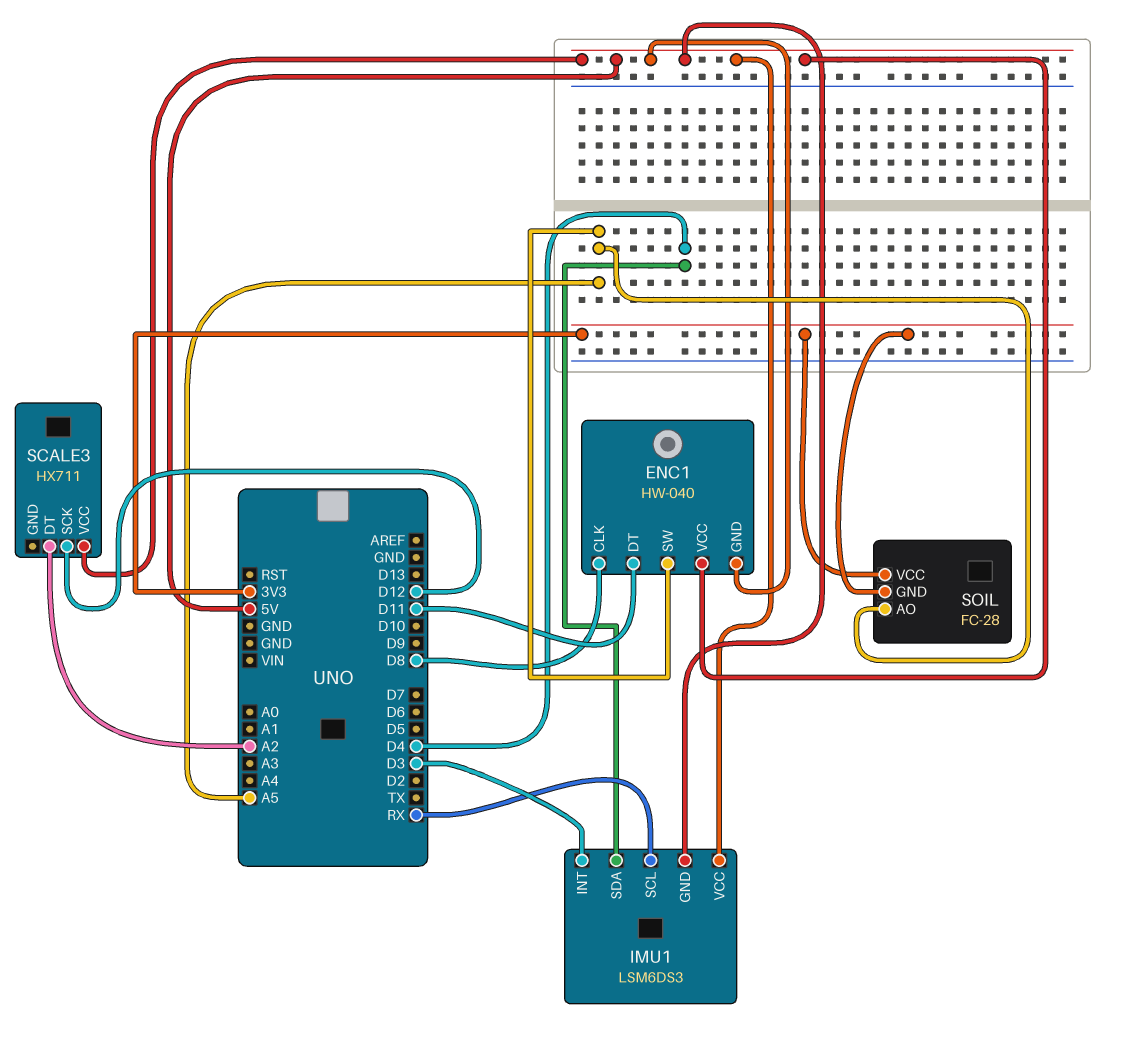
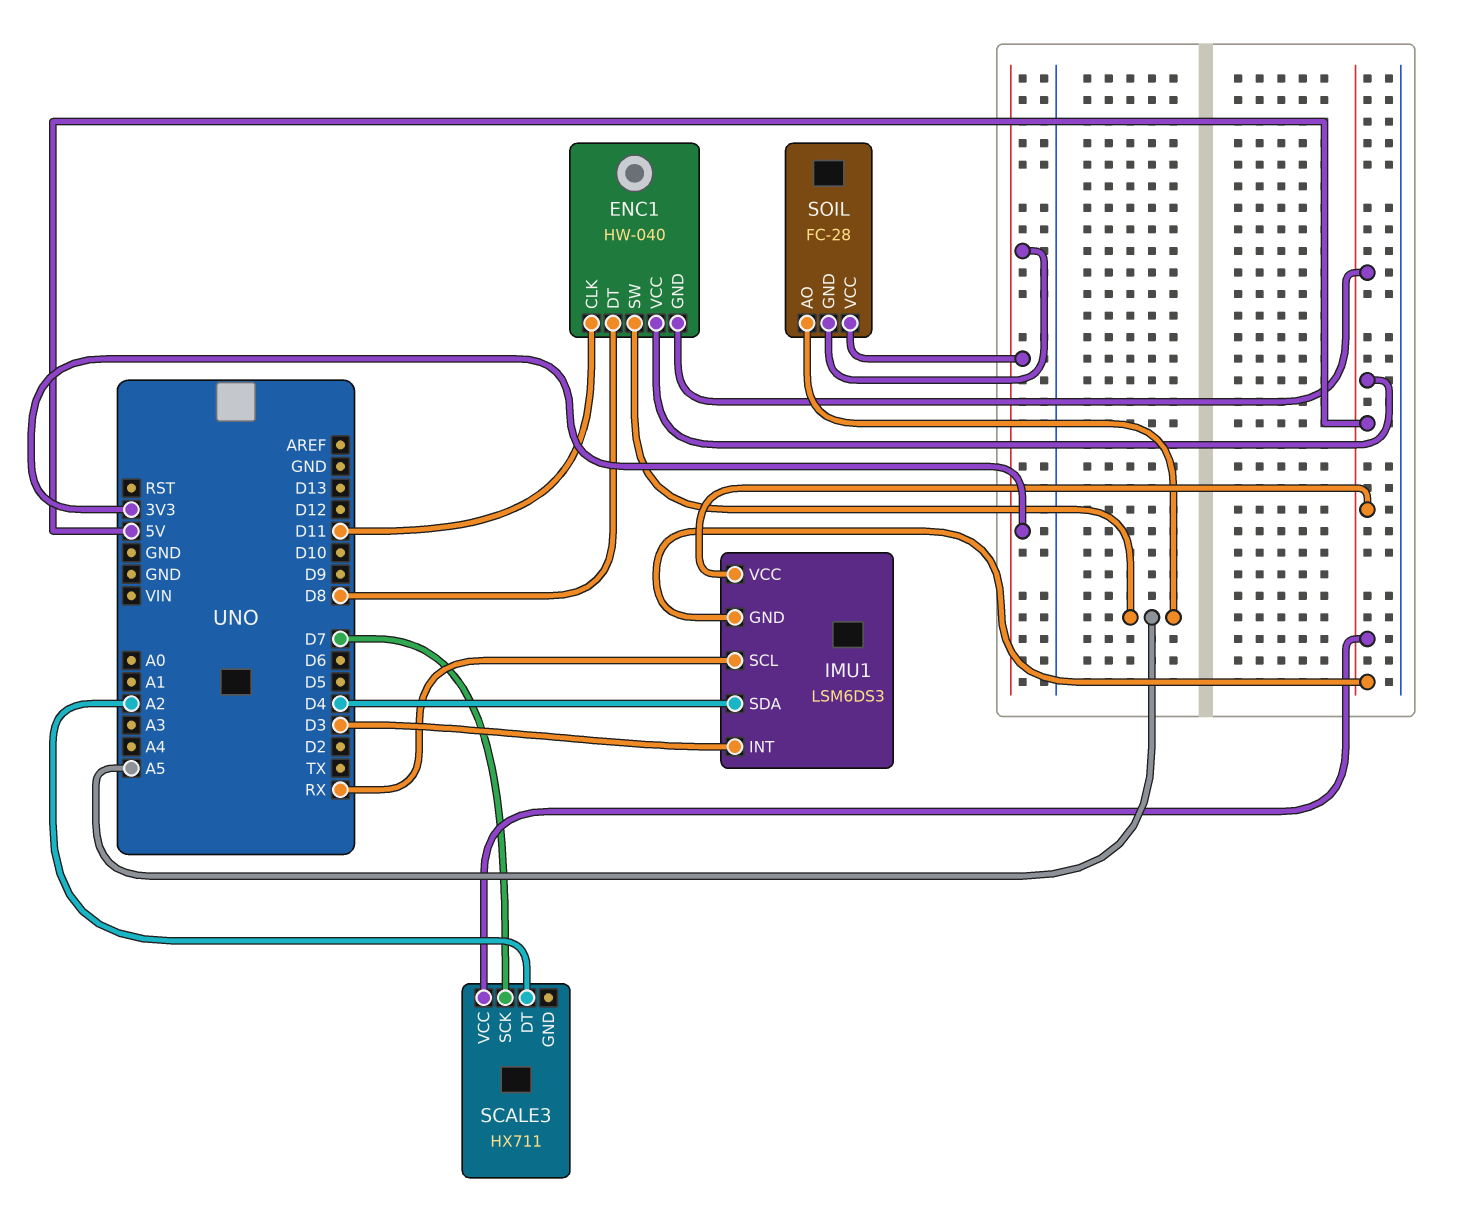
ENC1 pin CLK: D8 -> D11
ENC1 pin DT: D11 -> D8
SCALE3 pin SCK: D12 -> D7

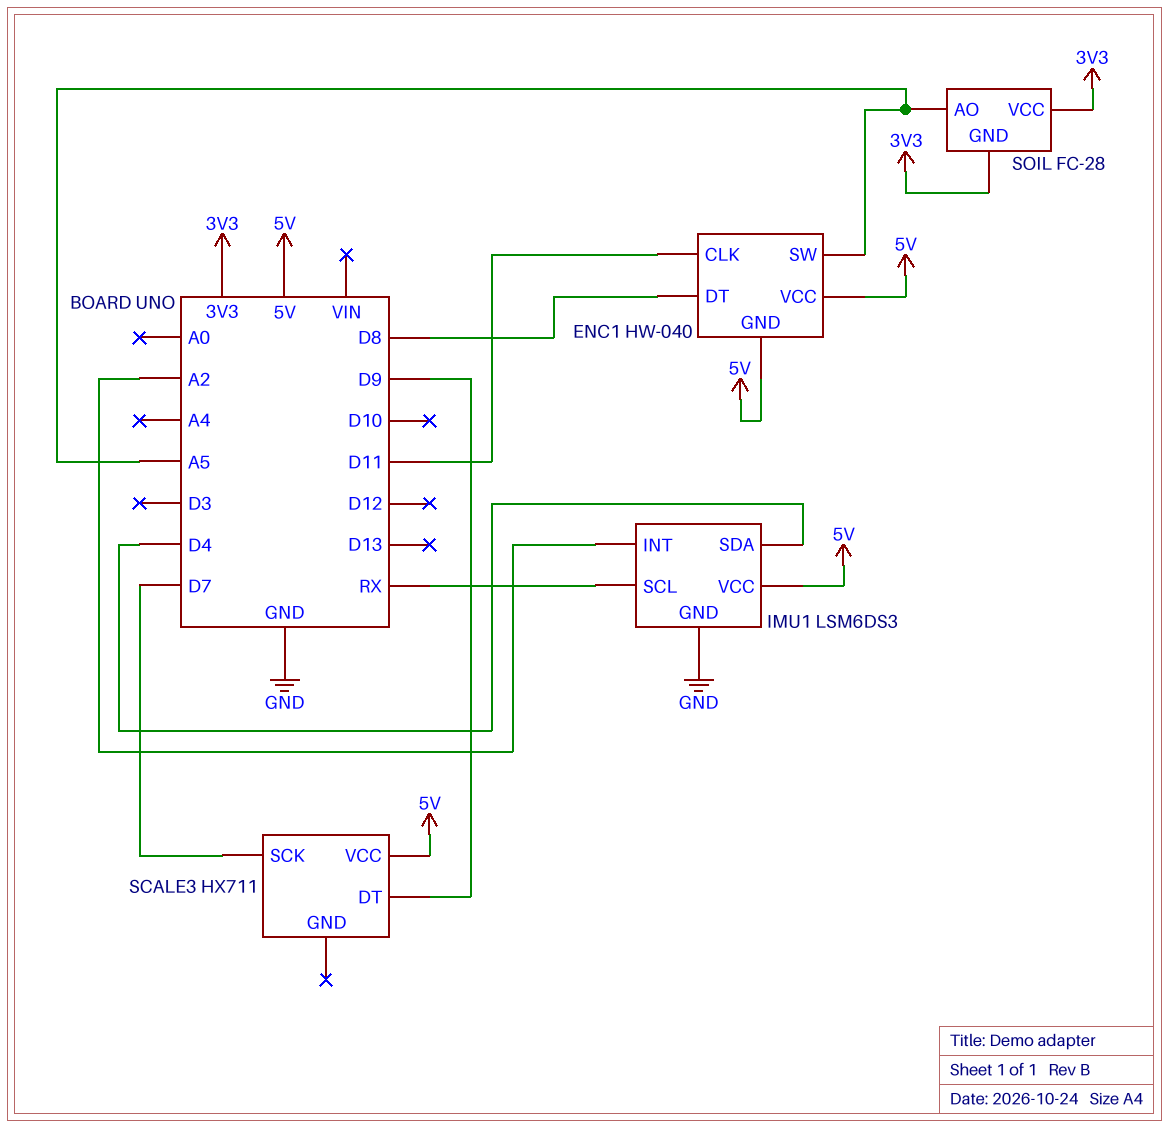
IMU1 pin GND: 5V -> GND
IMU1 pin INT: D3 -> A2
SCALE3 pin DT: A2 -> D9

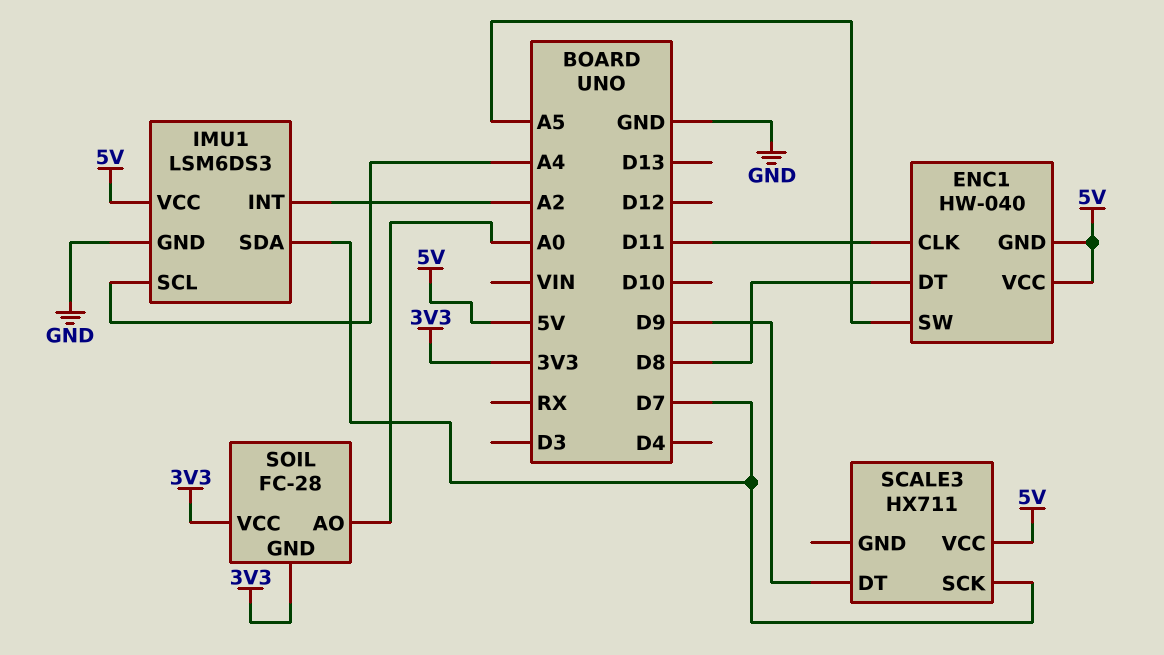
IMU1 pin SCL: RX -> A4
IMU1 pin SDA: D4 -> D7
SOIL pin AO: A5 -> A0

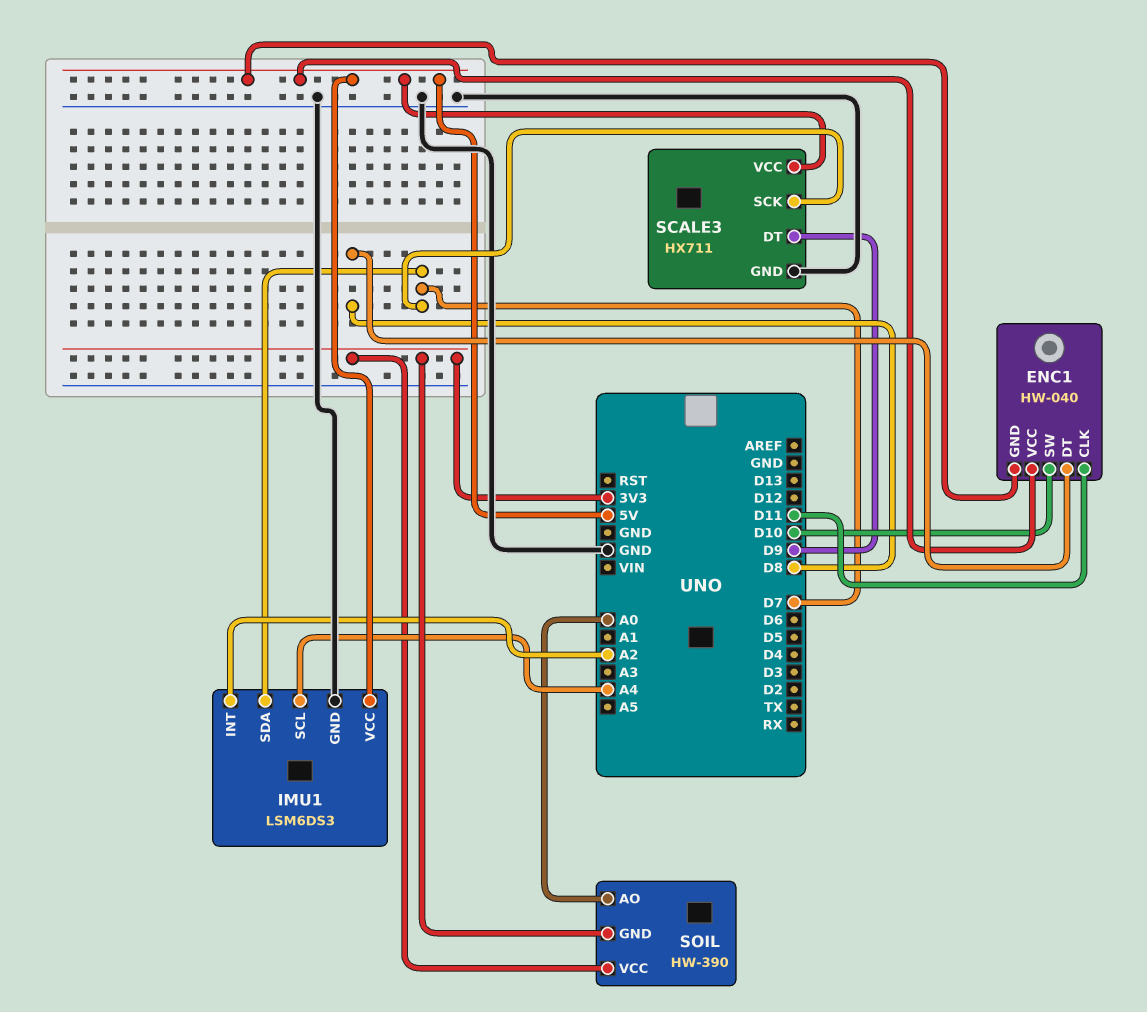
ENC1 pin SW: A5 -> D10
SCALE3 pin GND: none -> GND
SOIL: FC-28 -> HW-390

